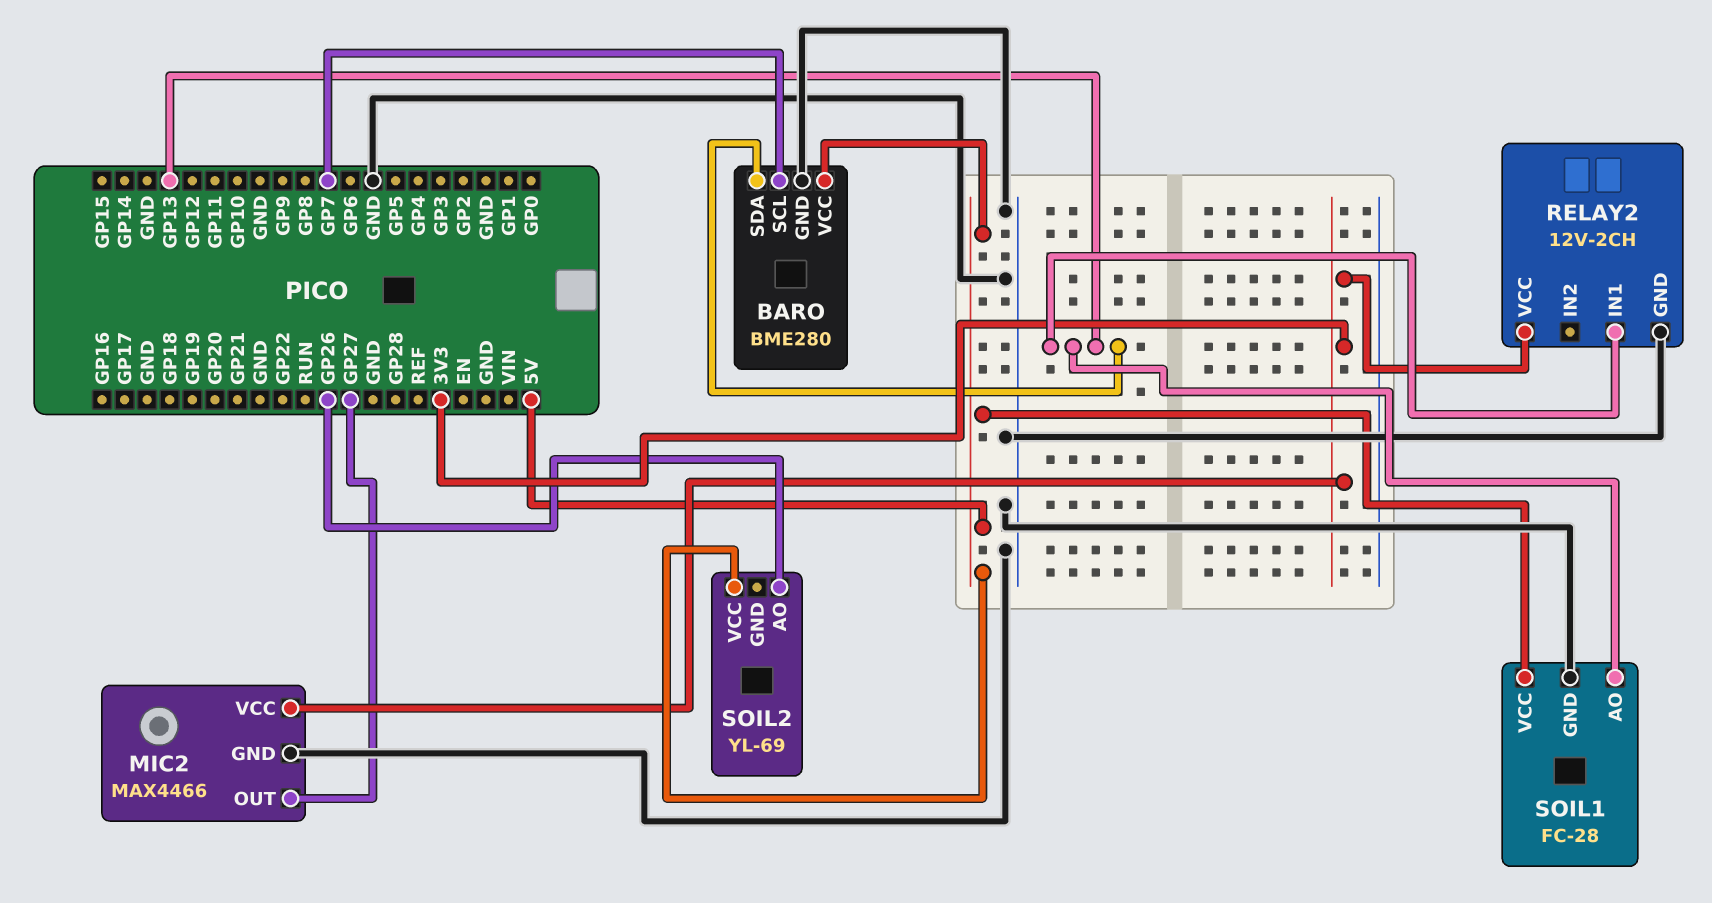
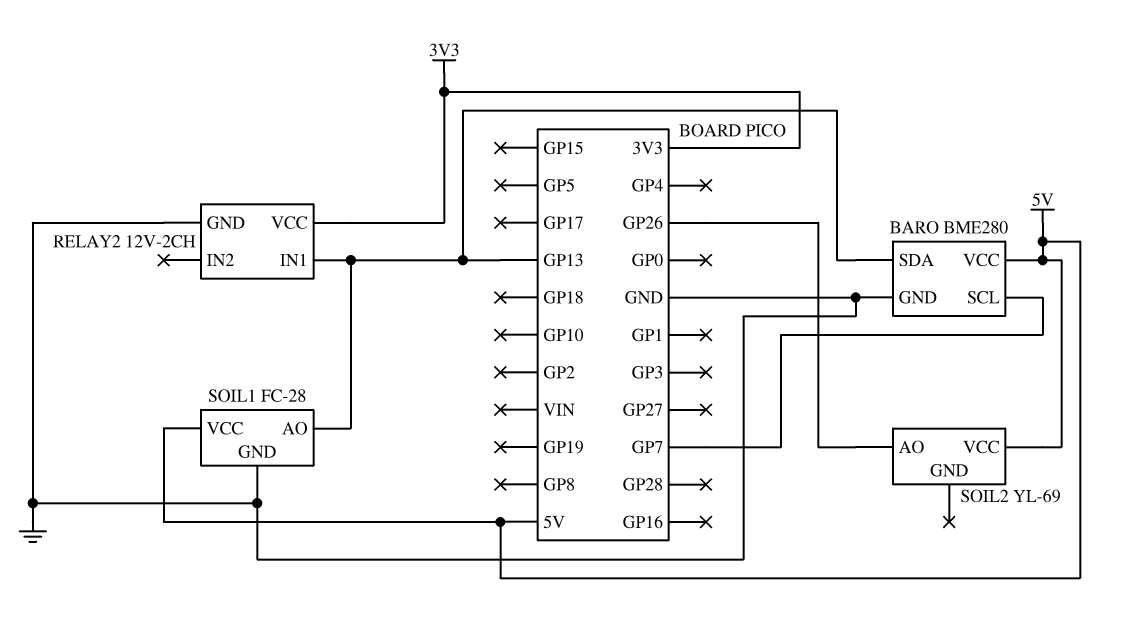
MIC2: MAX4466 -> none
MIC2 pin GND: GND -> none
MIC2 pin OUT: GP27 -> none
MIC2 pin VCC: 3V3 -> none

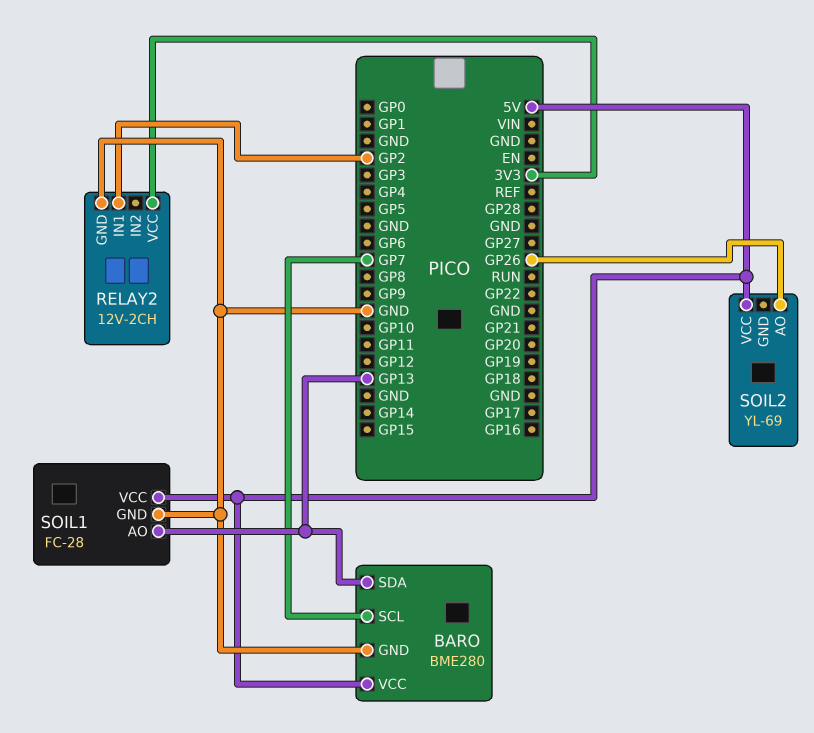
RELAY2 pin IN1: GP13 -> GP2

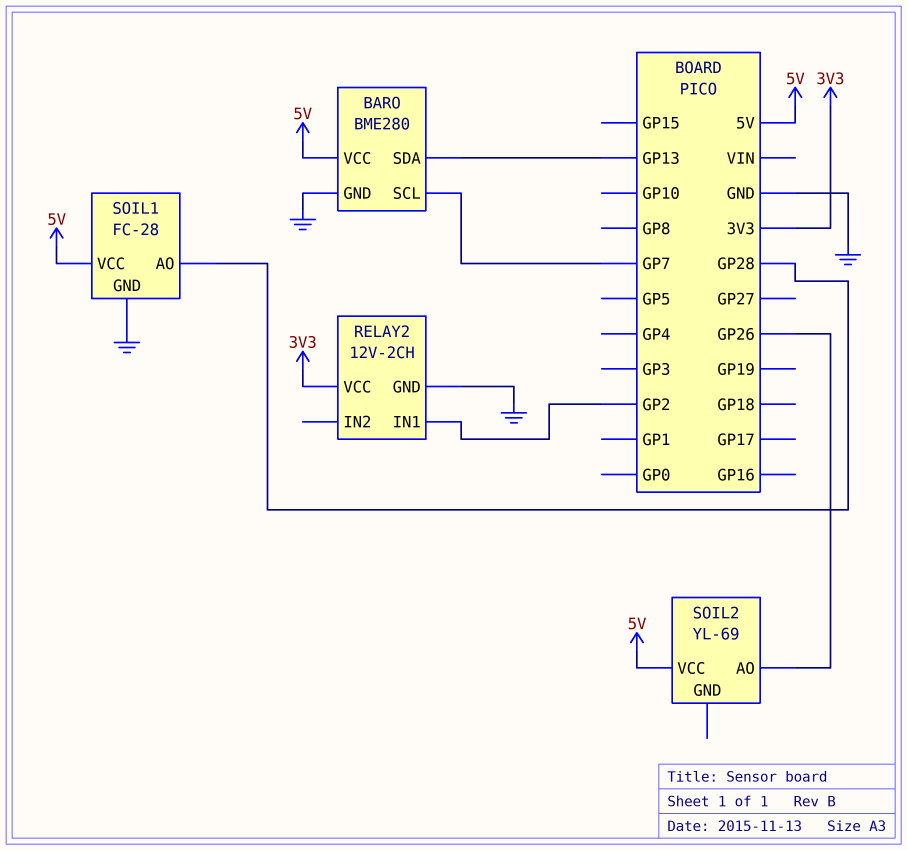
SOIL1 pin AO: GP13 -> GP28

